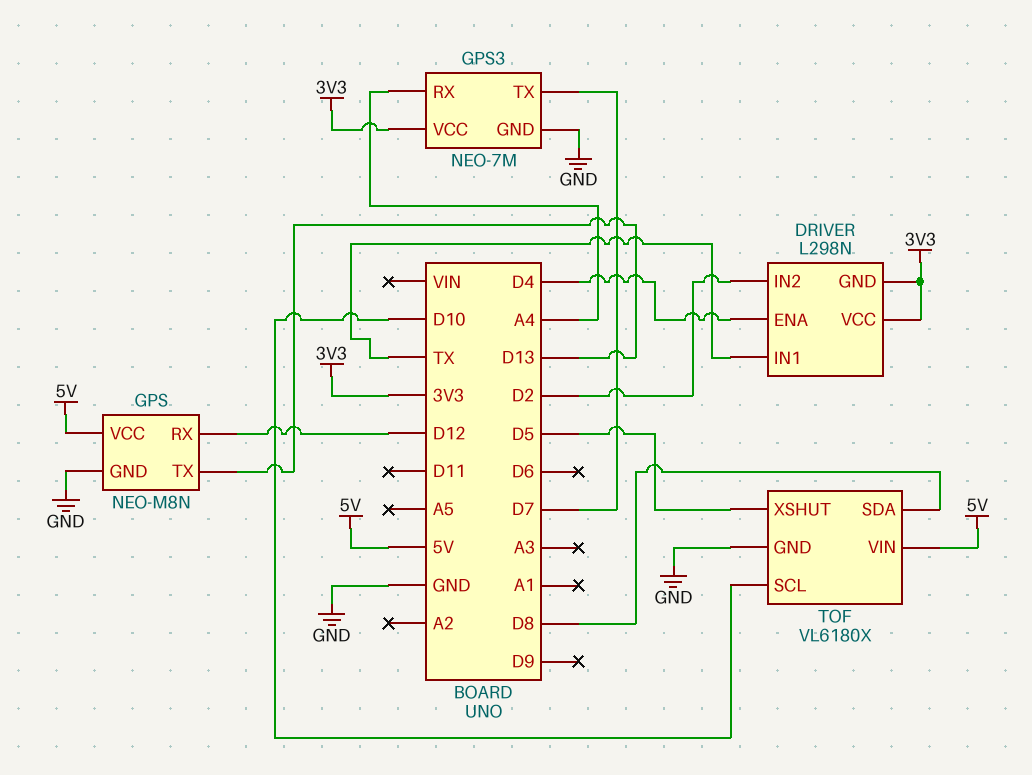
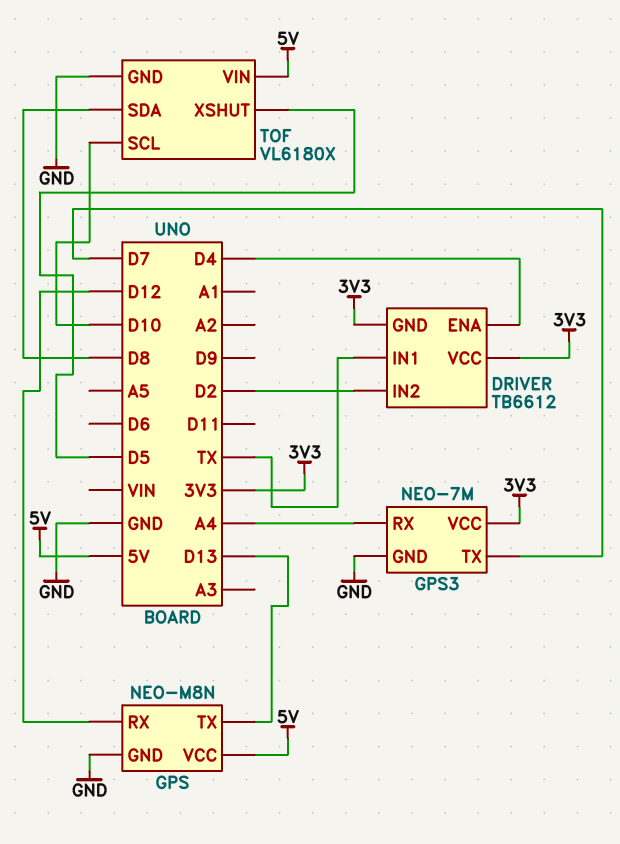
DRIVER: L298N -> TB6612

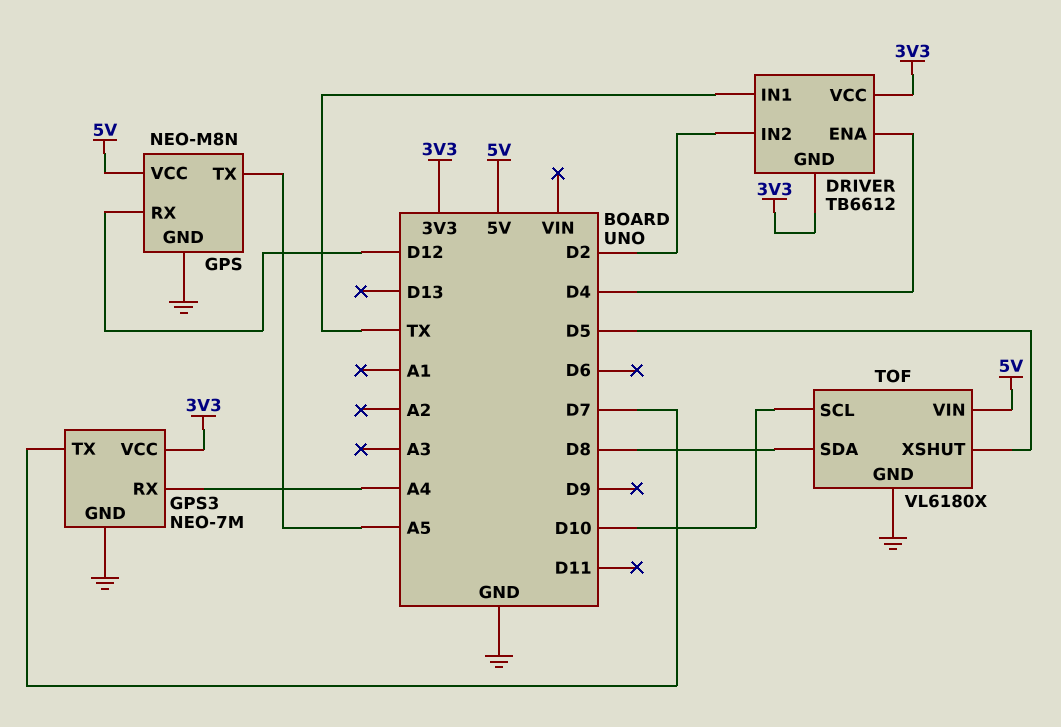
GPS pin TX: D13 -> A5

